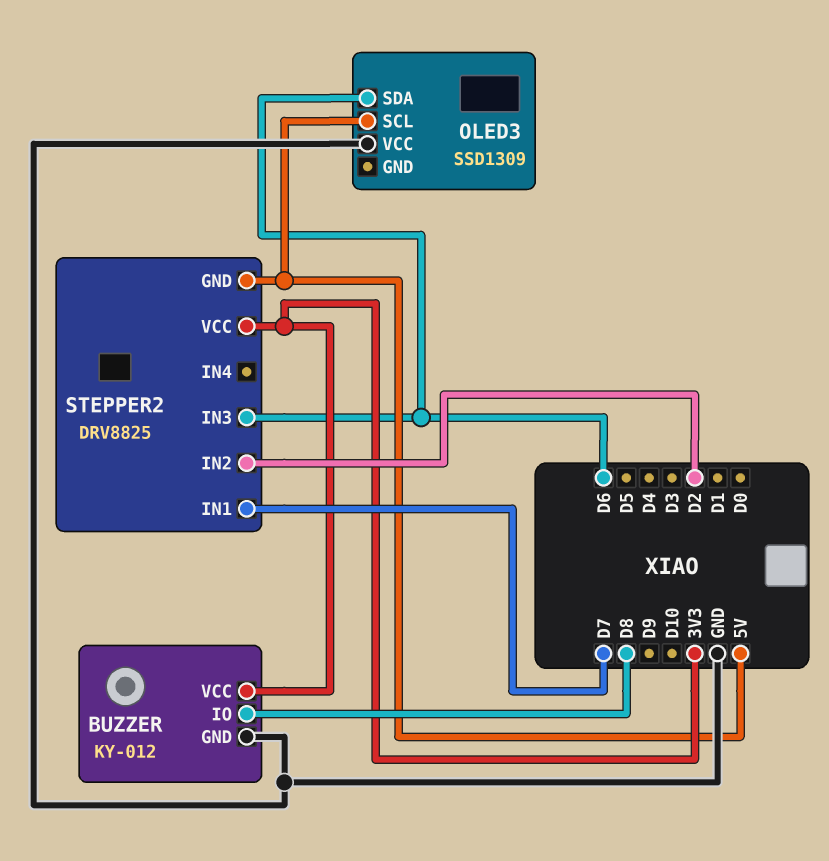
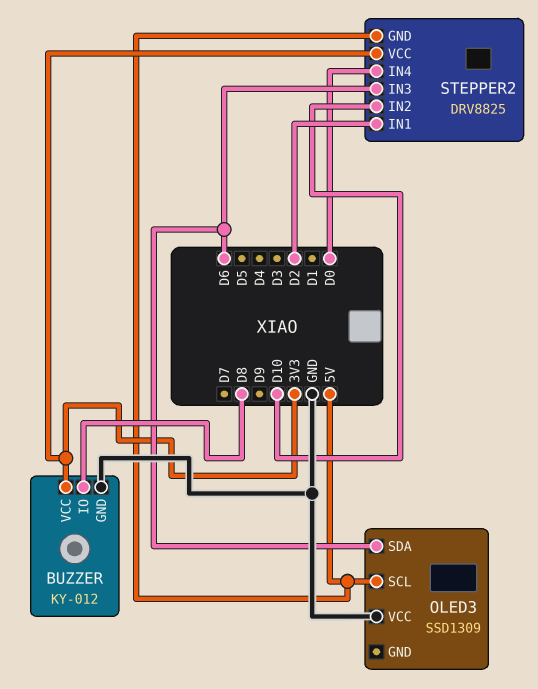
STEPPER2 pin IN1: D7 -> D2
STEPPER2 pin IN2: D2 -> D10
STEPPER2 pin IN4: none -> D0

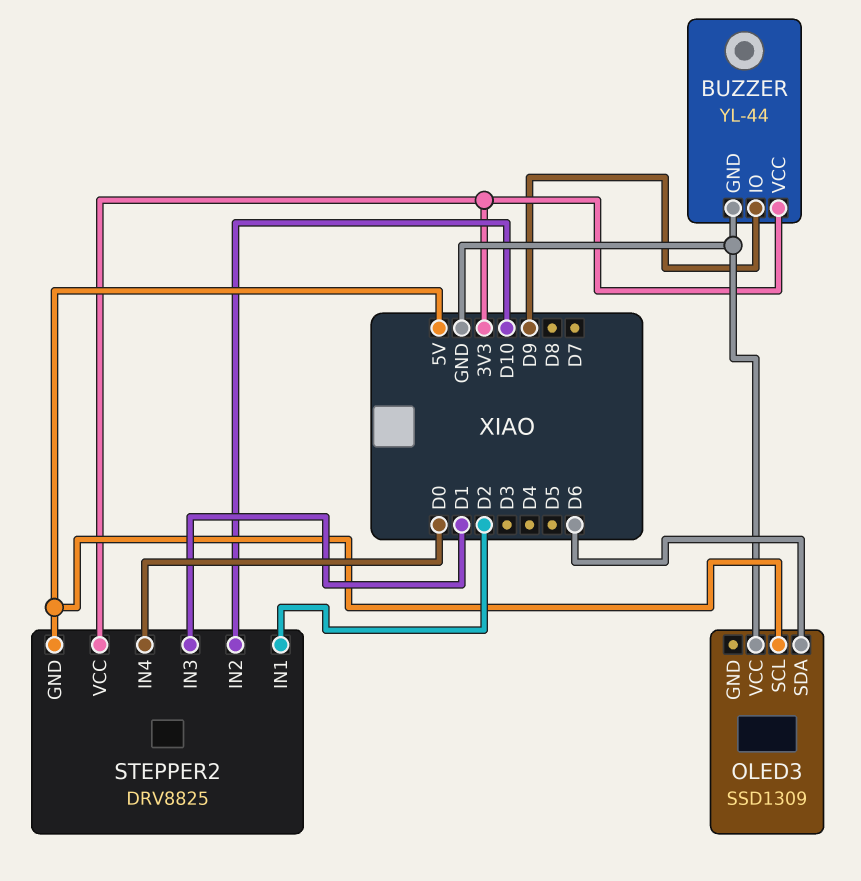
BUZZER: KY-012 -> YL-44
BUZZER pin IO: D8 -> D9
STEPPER2 pin IN3: D6 -> D1

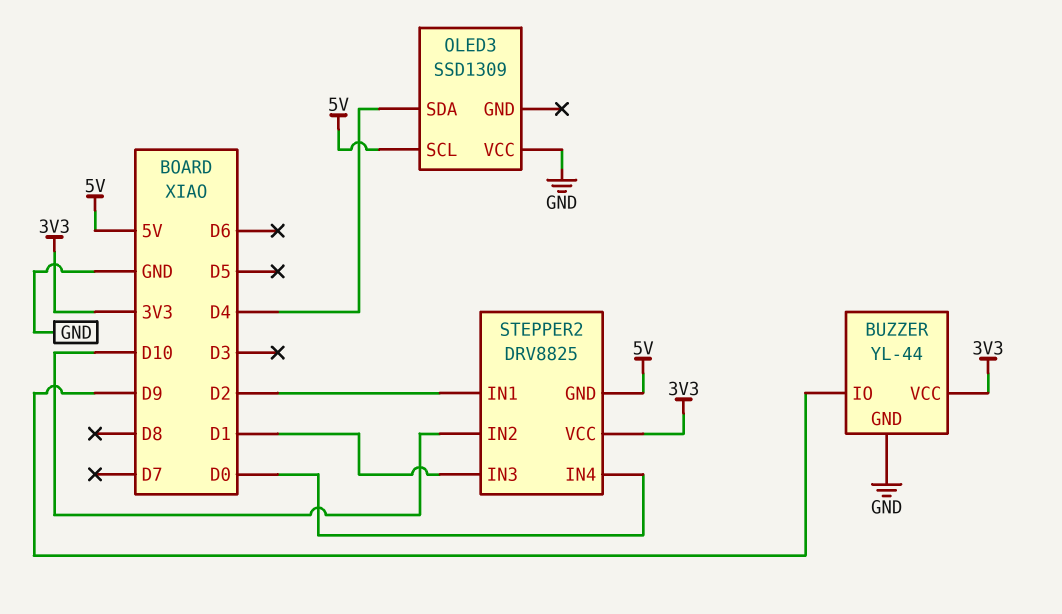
OLED3 pin SDA: D6 -> D4

